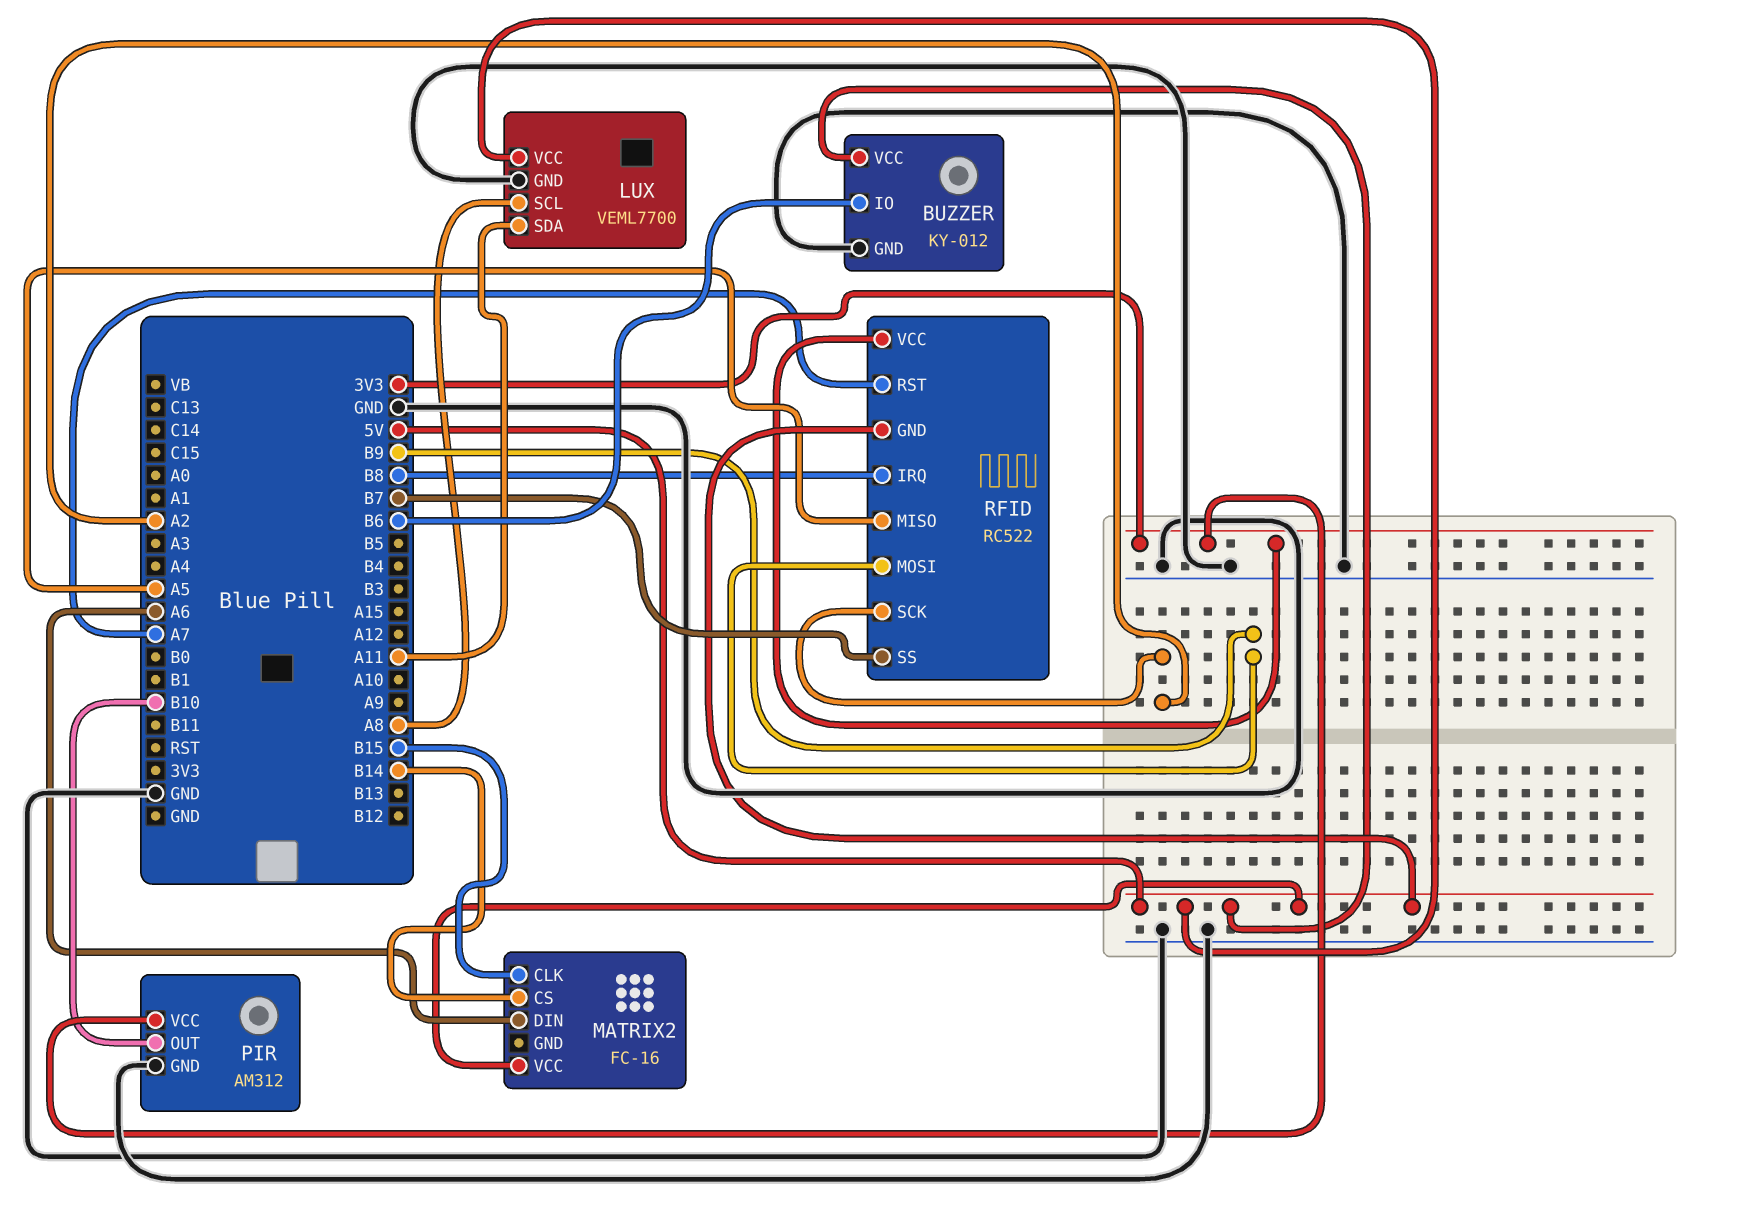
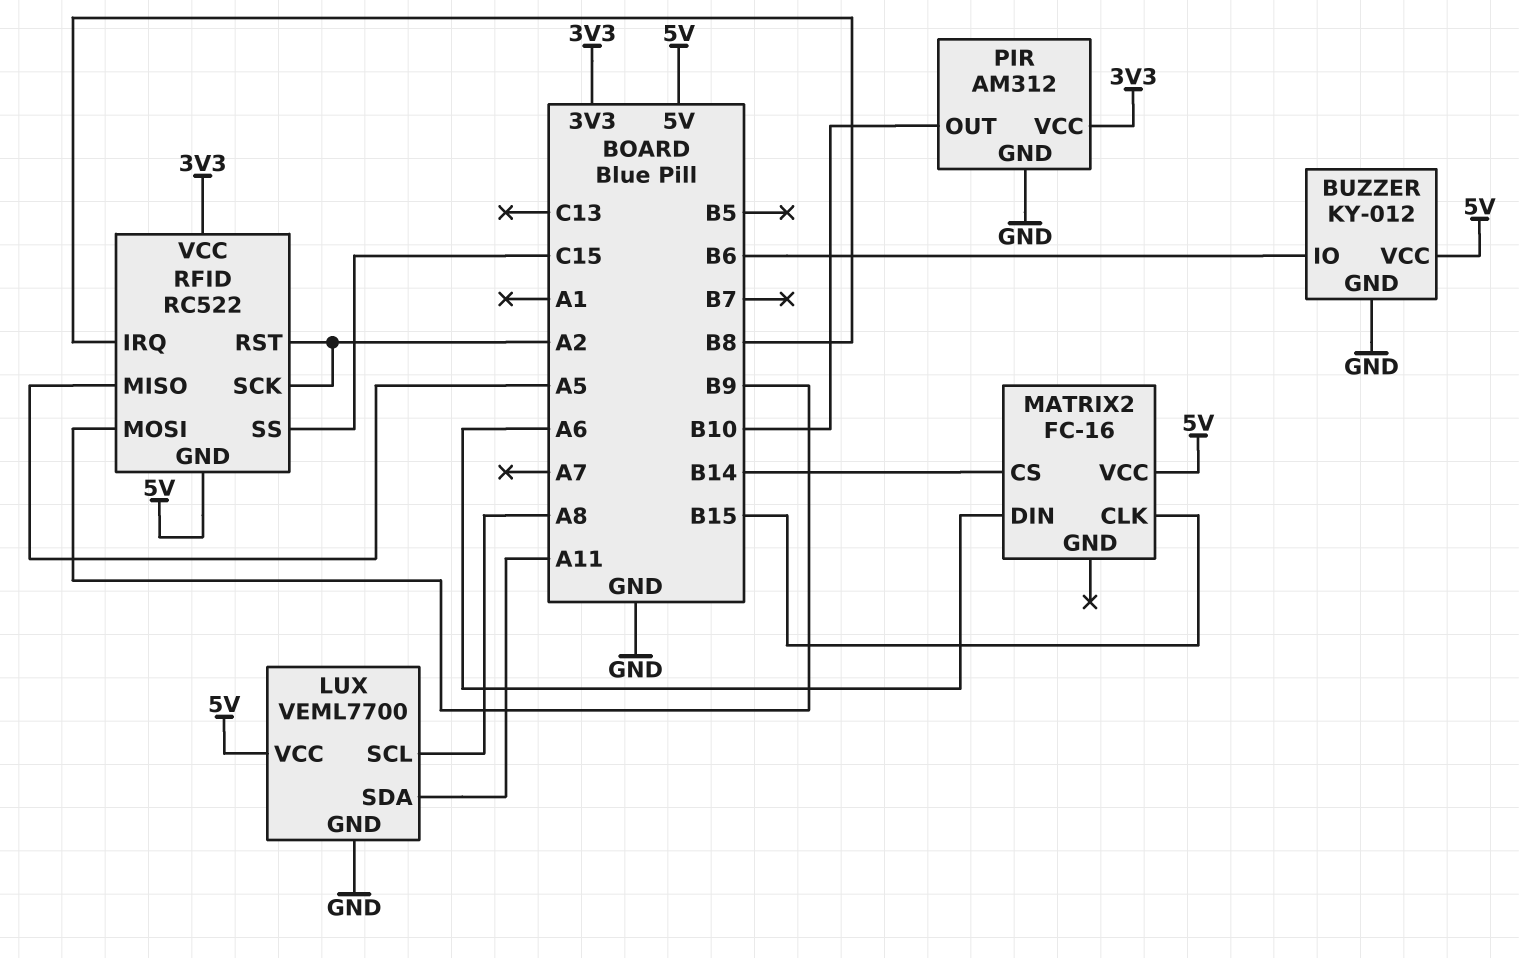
RFID pin RST: A7 -> A2
RFID pin SS: B7 -> C15

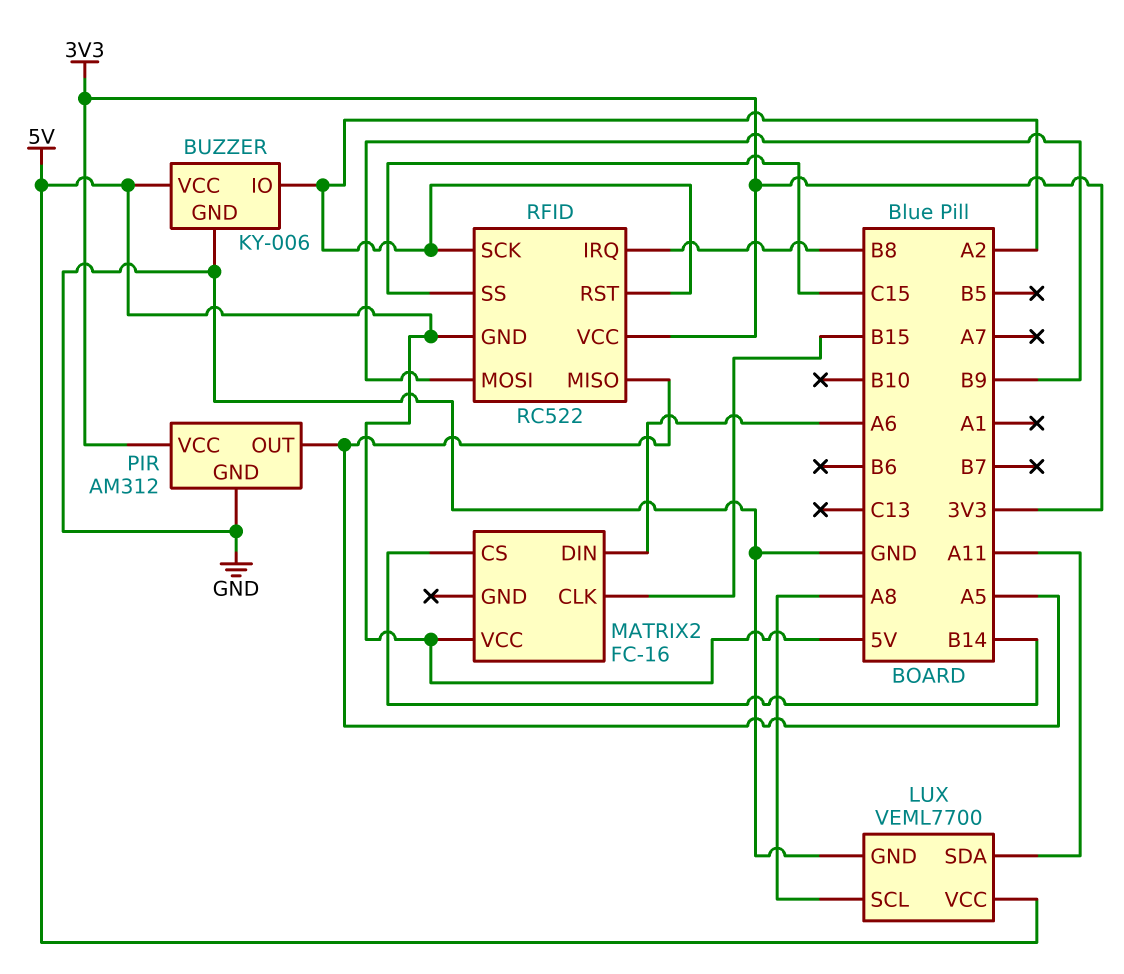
BUZZER: KY-012 -> KY-006
BUZZER pin IO: B6 -> A2
PIR pin OUT: B10 -> A5

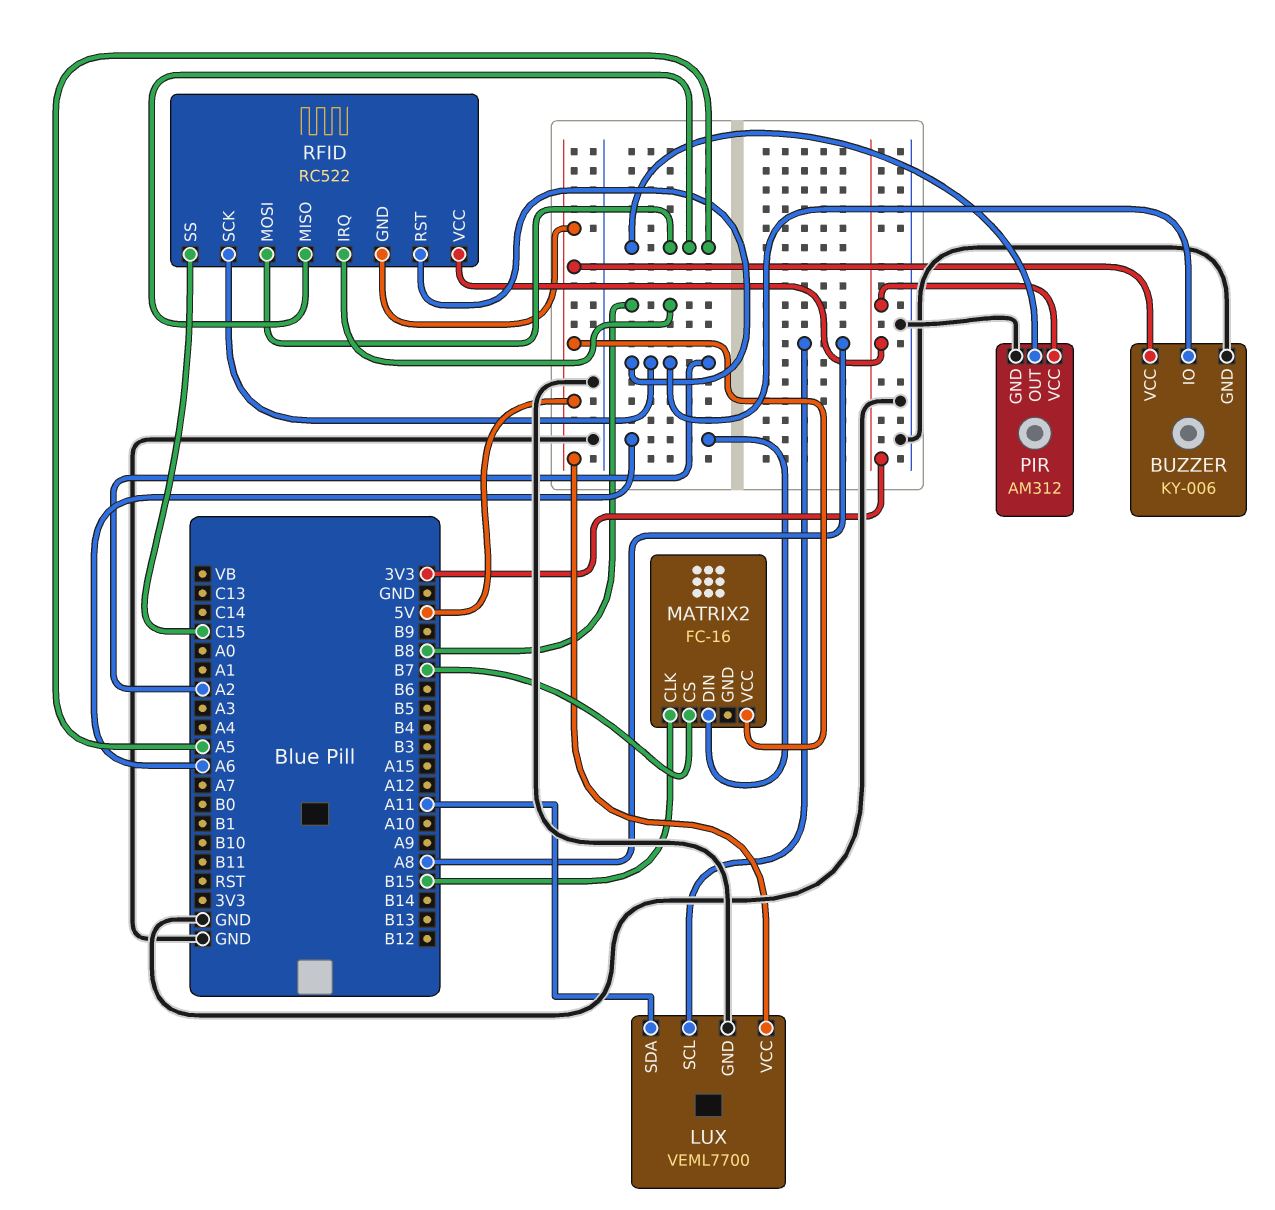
MATRIX2 pin CS: B14 -> B7
RFID pin MOSI: B9 -> A5

